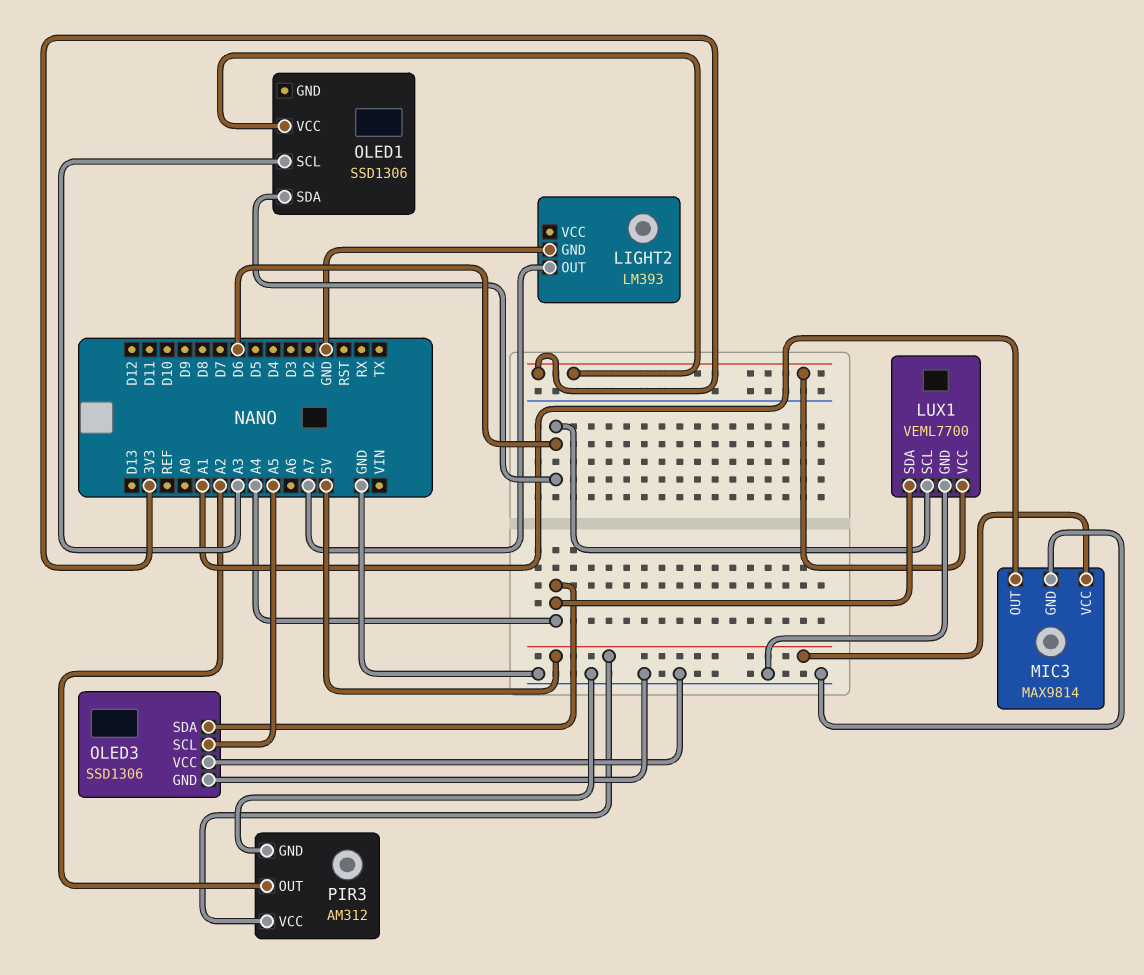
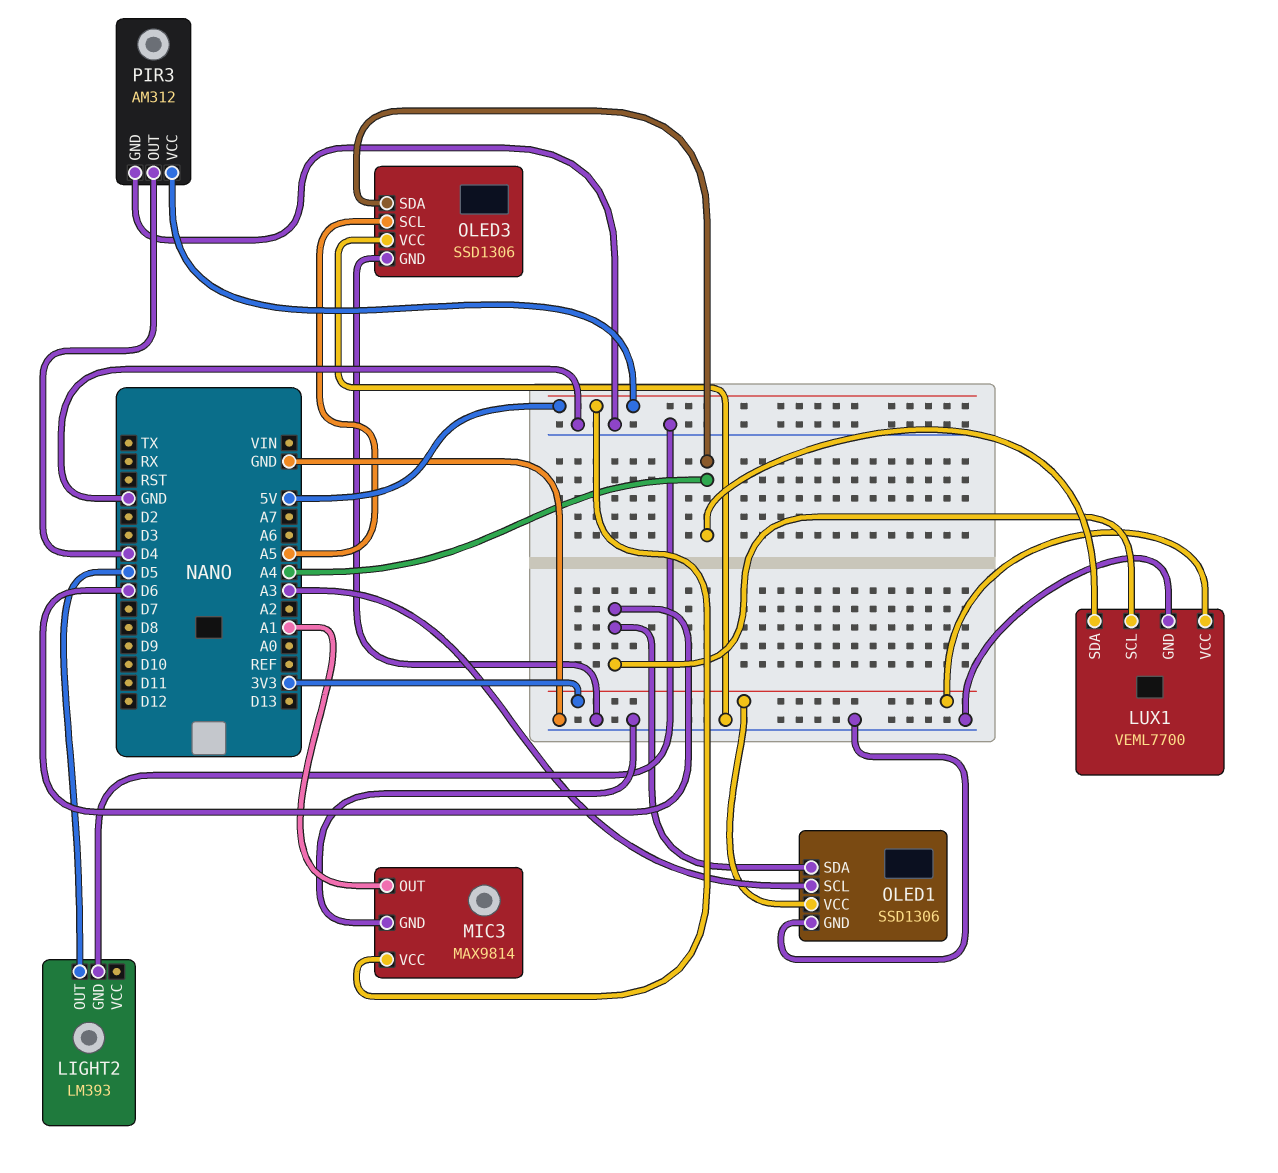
LIGHT2 pin OUT: A7 -> D5
OLED1 pin GND: none -> GND
PIR3 pin OUT: A2 -> D4

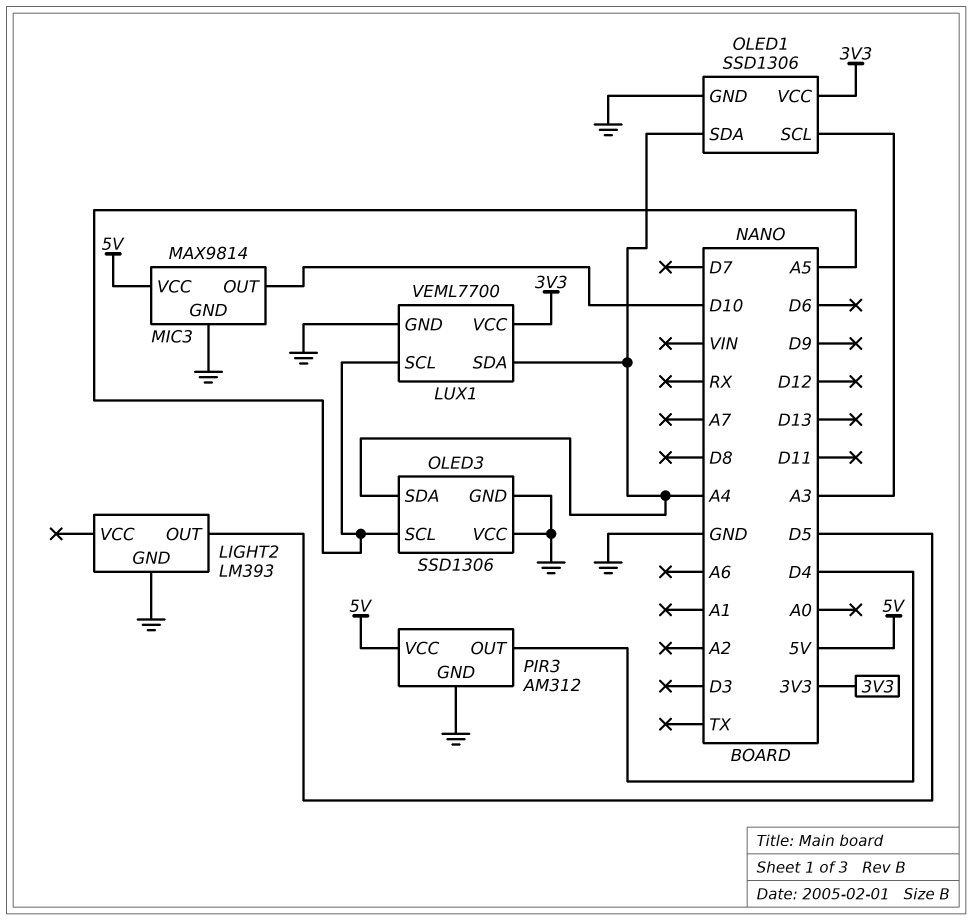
LUX1 pin SCL: D6 -> A5
MIC3 pin OUT: A1 -> D10
OLED1 pin SDA: D6 -> A4

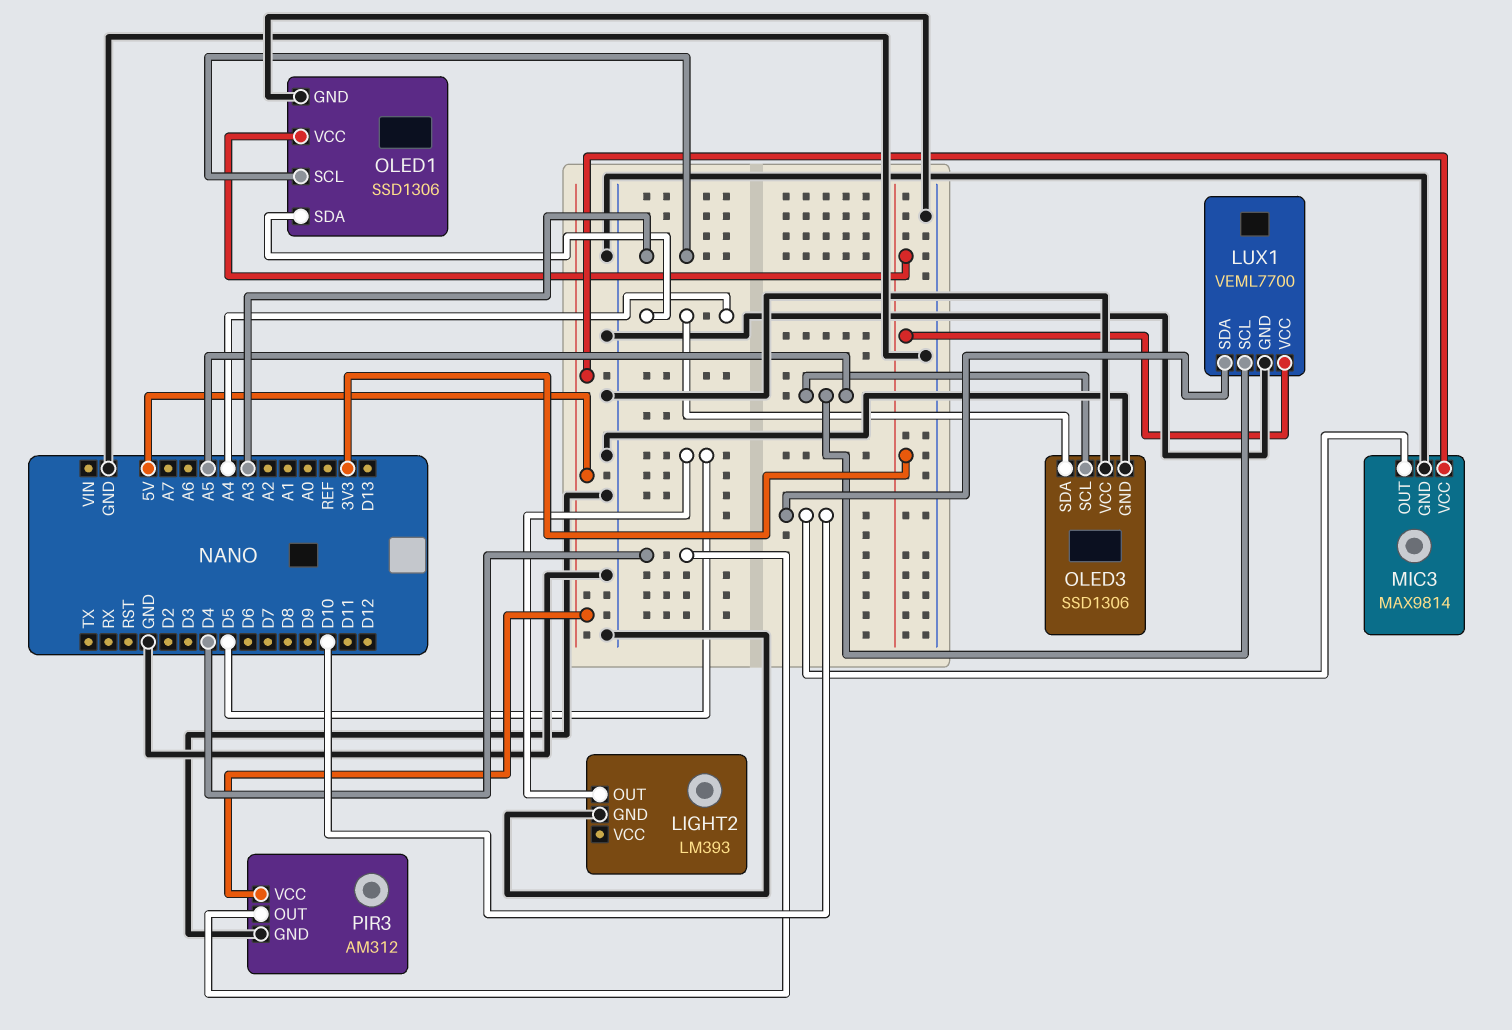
LUX1 pin SDA: A4 -> D10

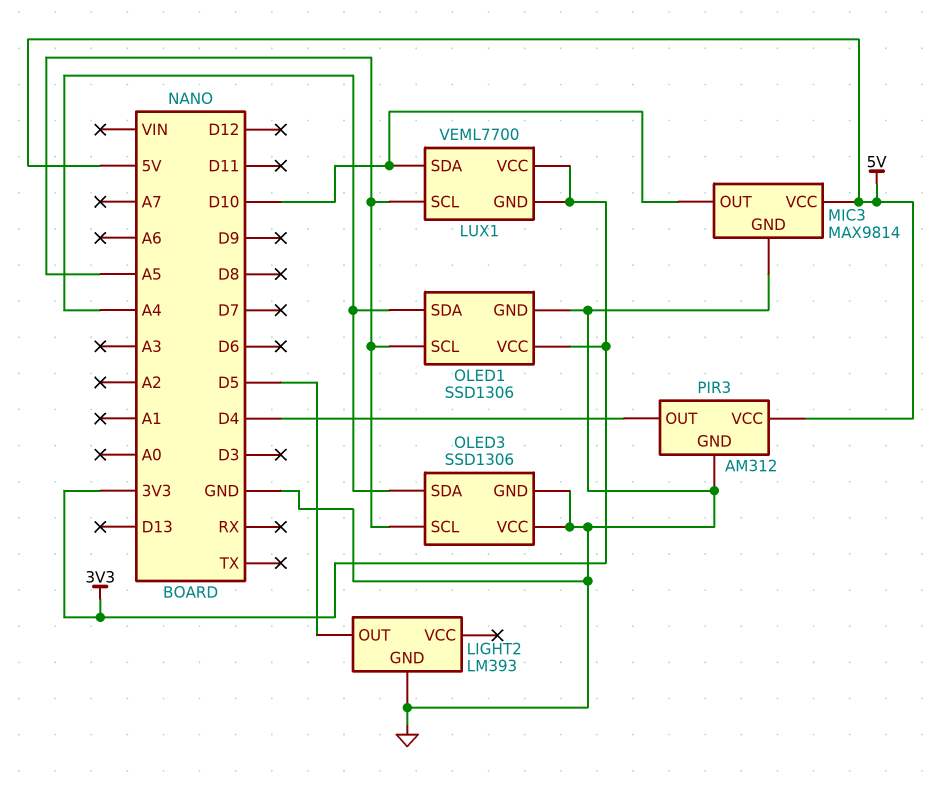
LUX1 pin GND: GND -> 3V3
OLED1 pin SCL: A3 -> A5

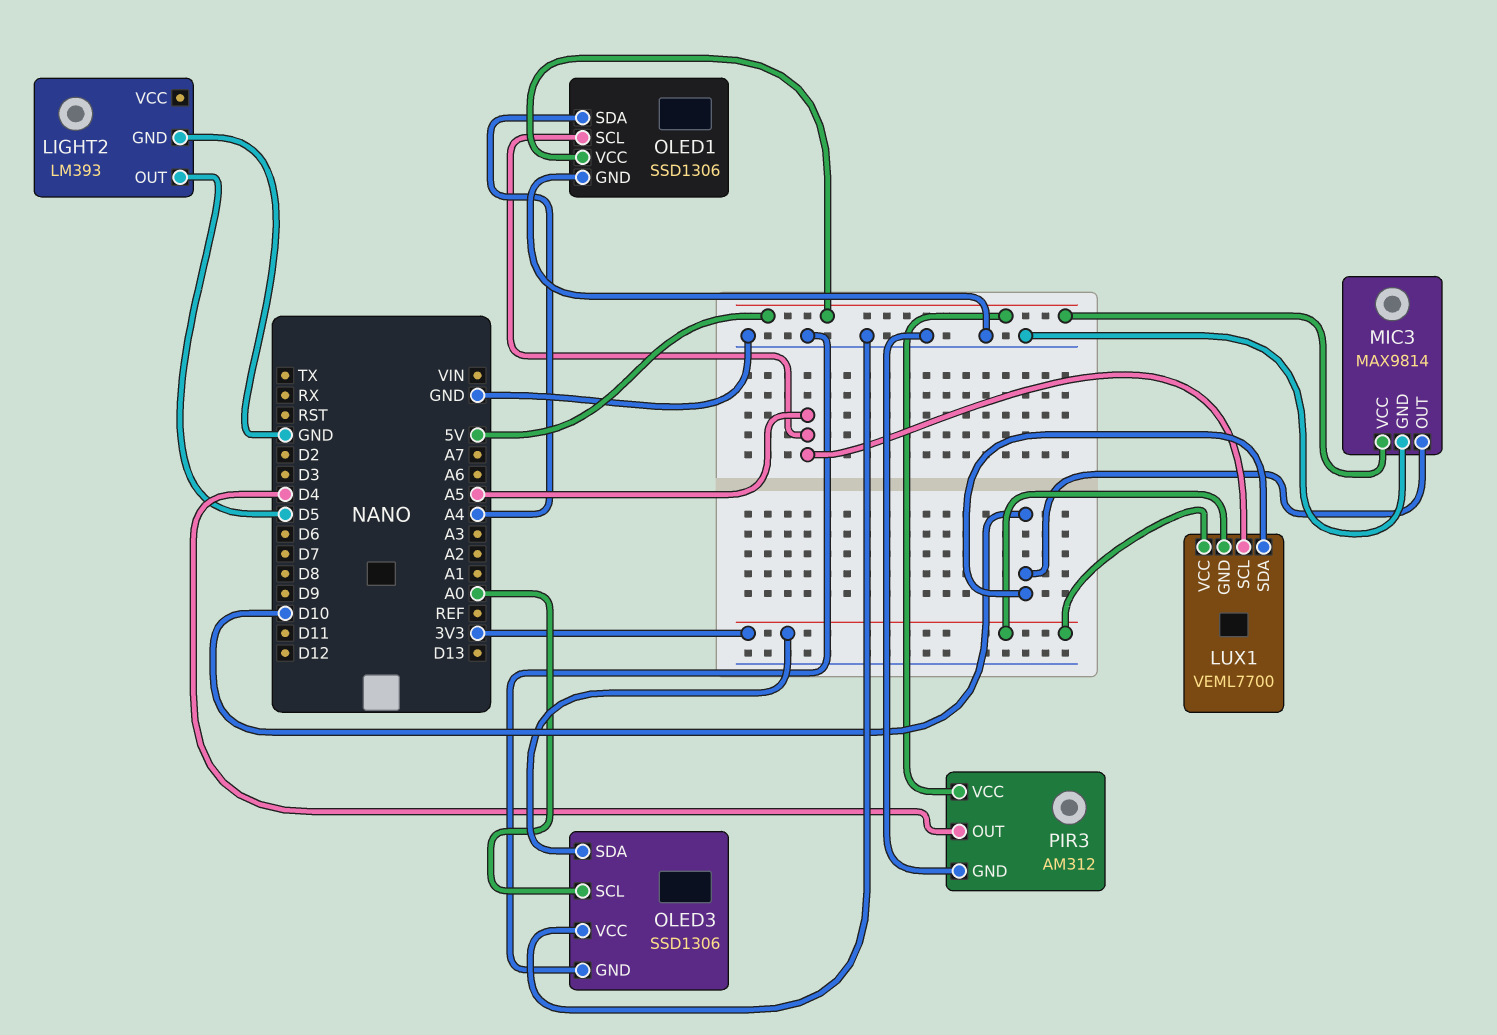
OLED1 pin VCC: 3V3 -> 5V
OLED3 pin SCL: A5 -> A0
OLED3 pin SDA: A4 -> 3V3

